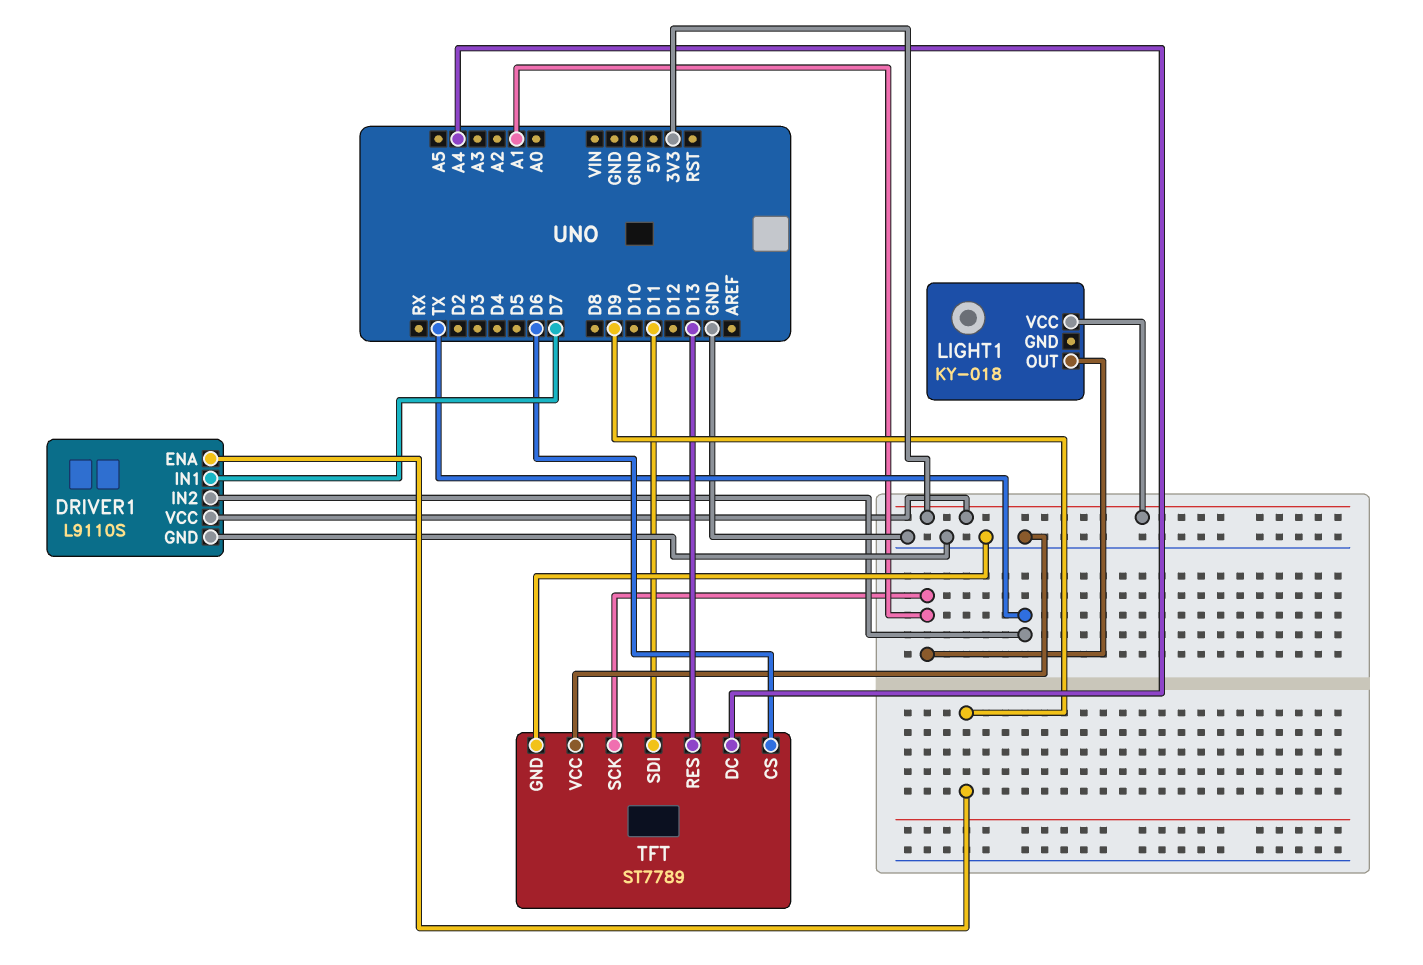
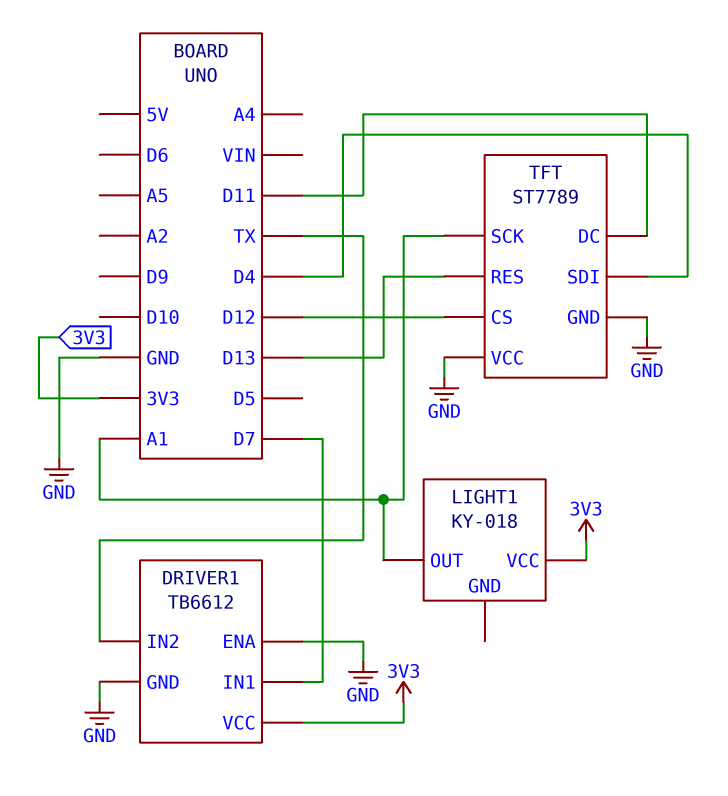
DRIVER1: L9110S -> TB6612
DRIVER1 pin ENA: D9 -> GND
TFT pin CS: D6 -> D12
TFT pin DC: A4 -> D11
TFT pin SDI: D11 -> D4

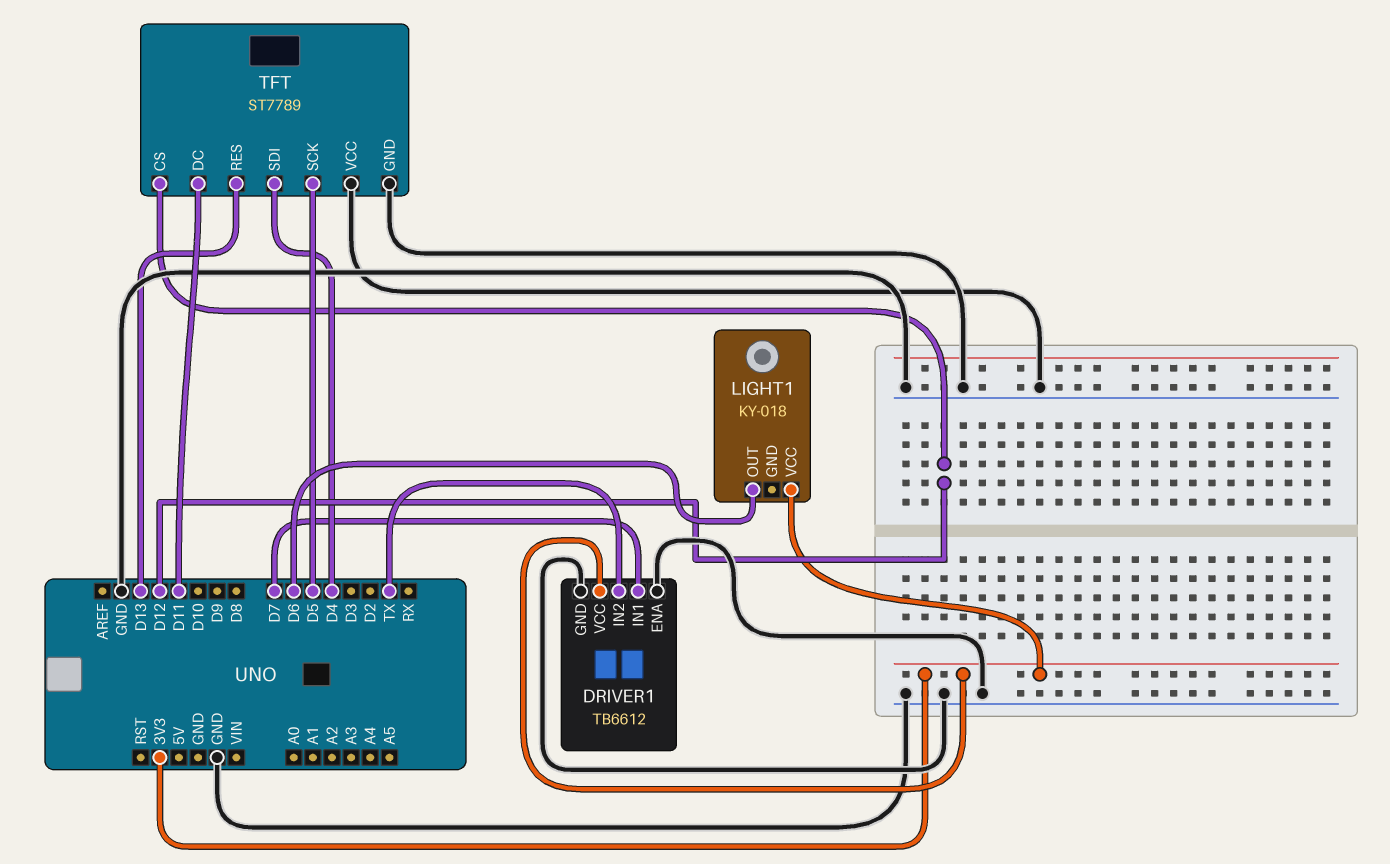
LIGHT1 pin OUT: A1 -> D6
TFT pin SCK: A1 -> D5

